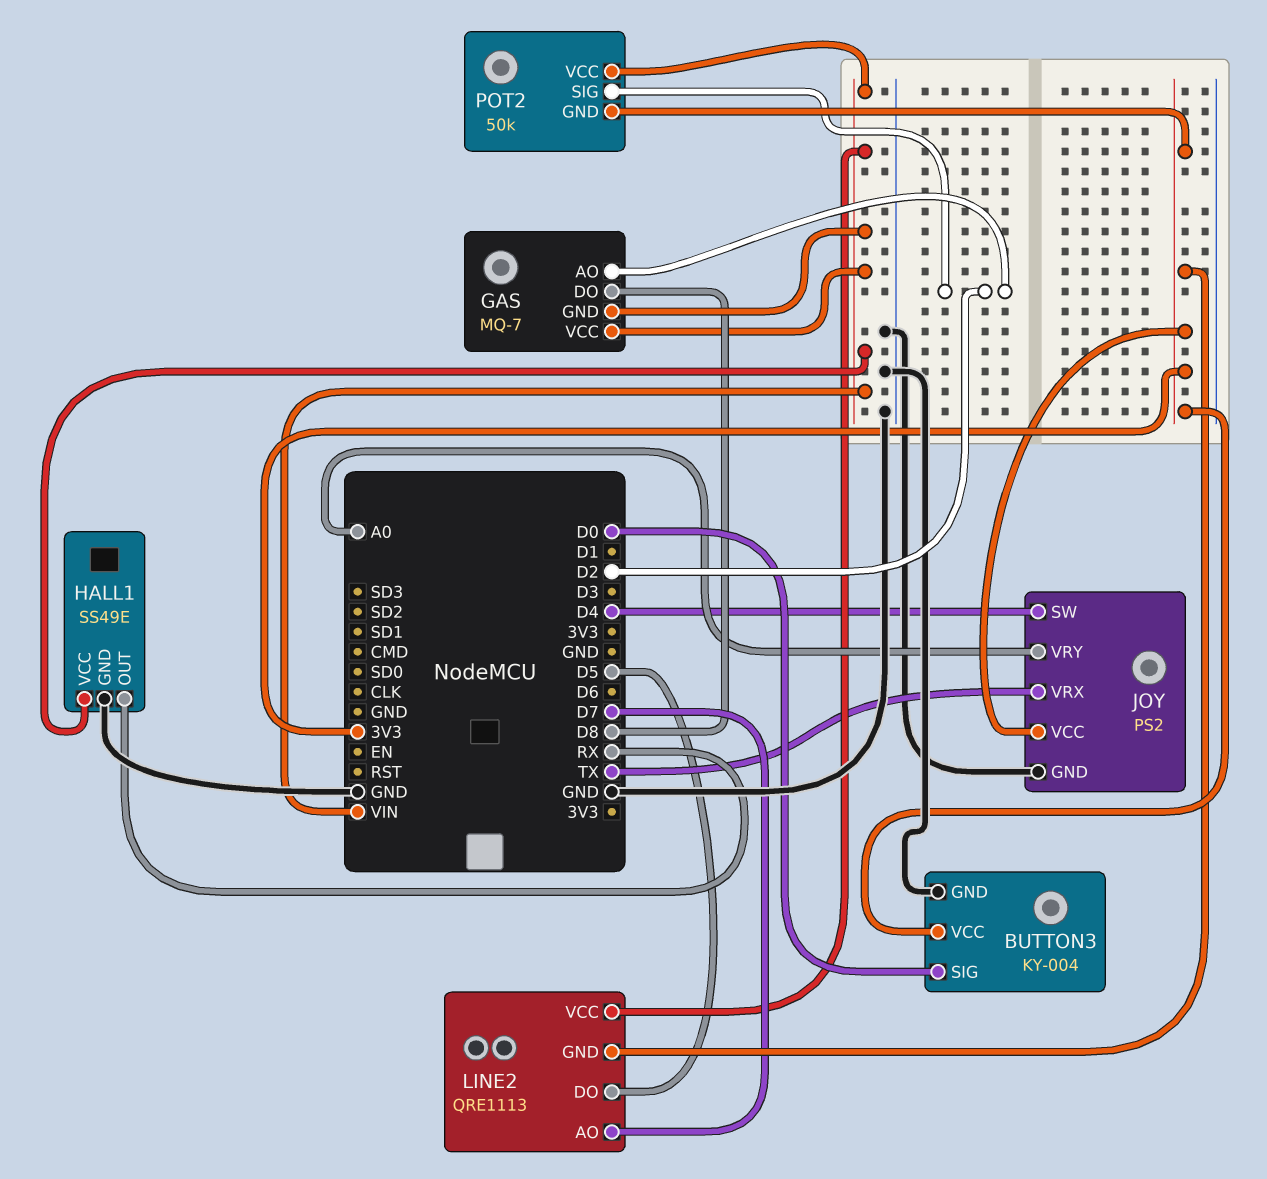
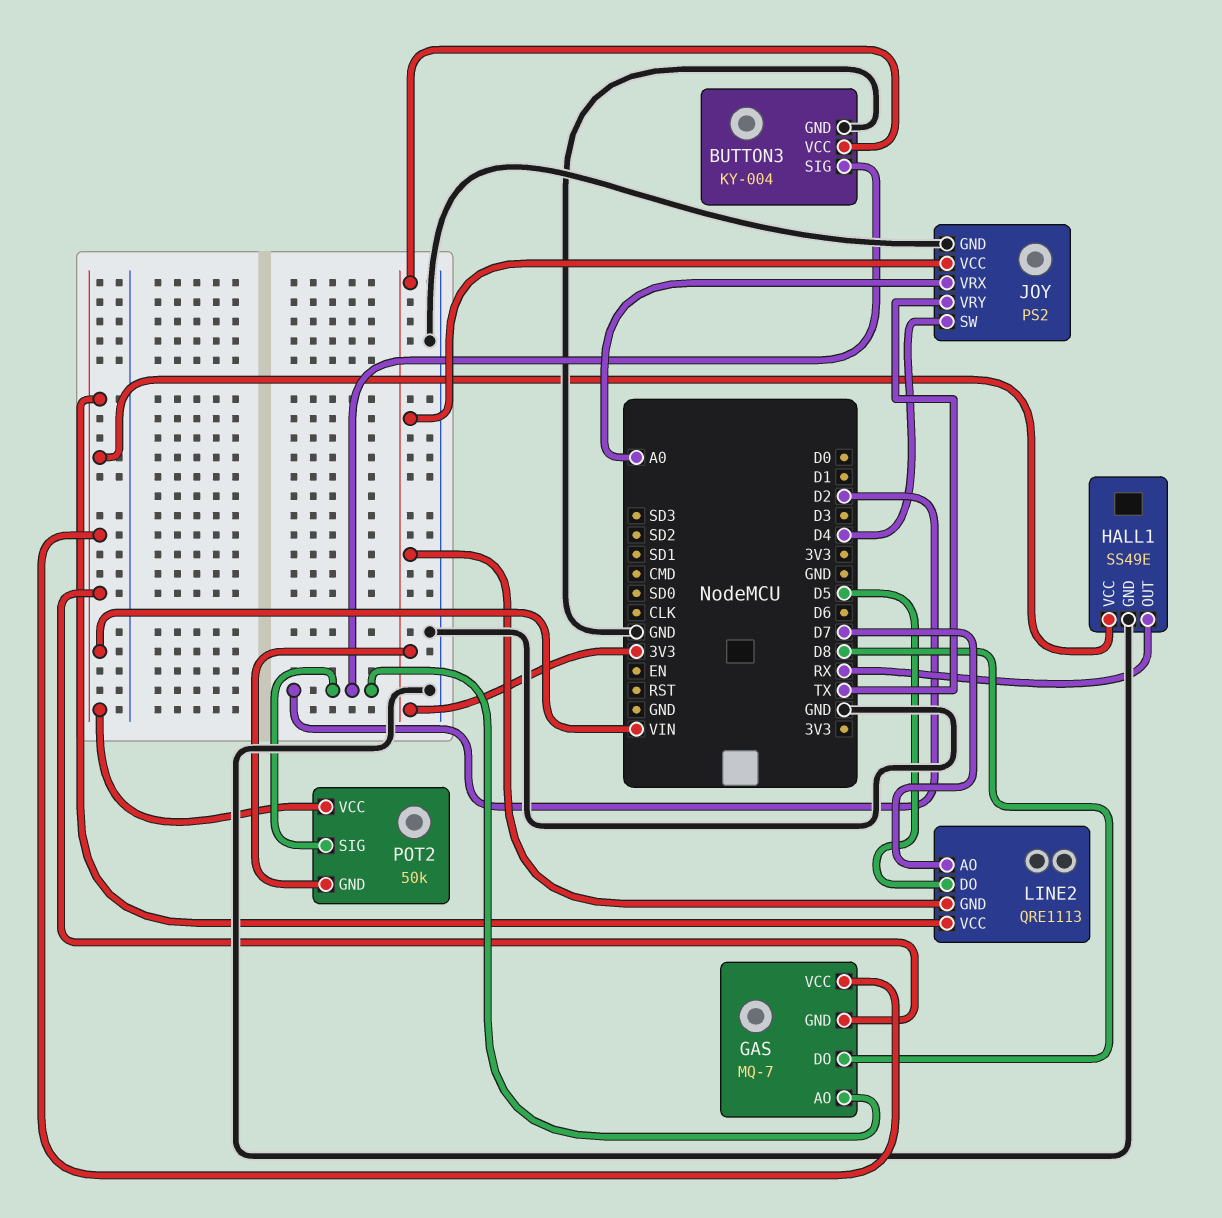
BUTTON3 pin SIG: D0 -> D2
JOY pin VRX: TX -> A0
JOY pin VRY: A0 -> TX

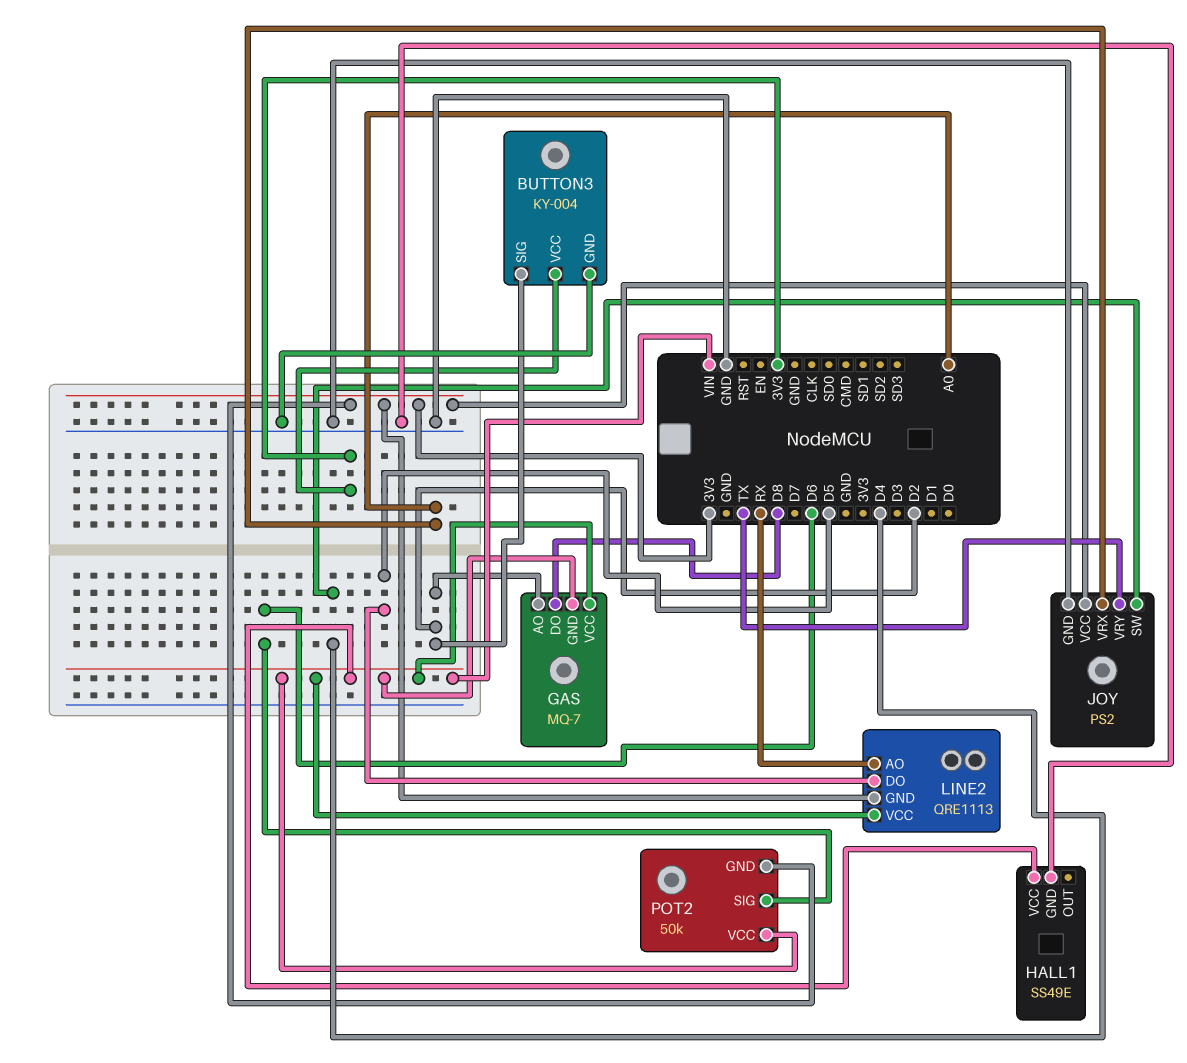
HALL1 pin OUT: RX -> none
LINE2 pin AO: D7 -> RX
POT2 pin SIG: D2 -> D6

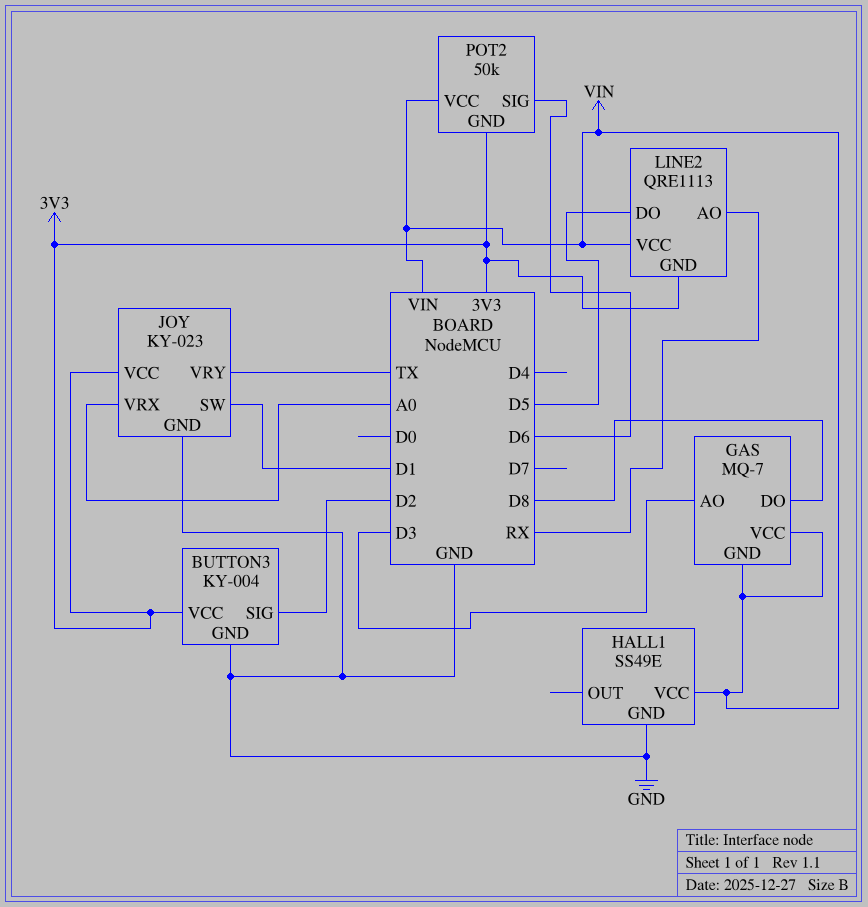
GAS pin AO: D2 -> D3
JOY: PS2 -> KY-023
JOY pin SW: D4 -> D1

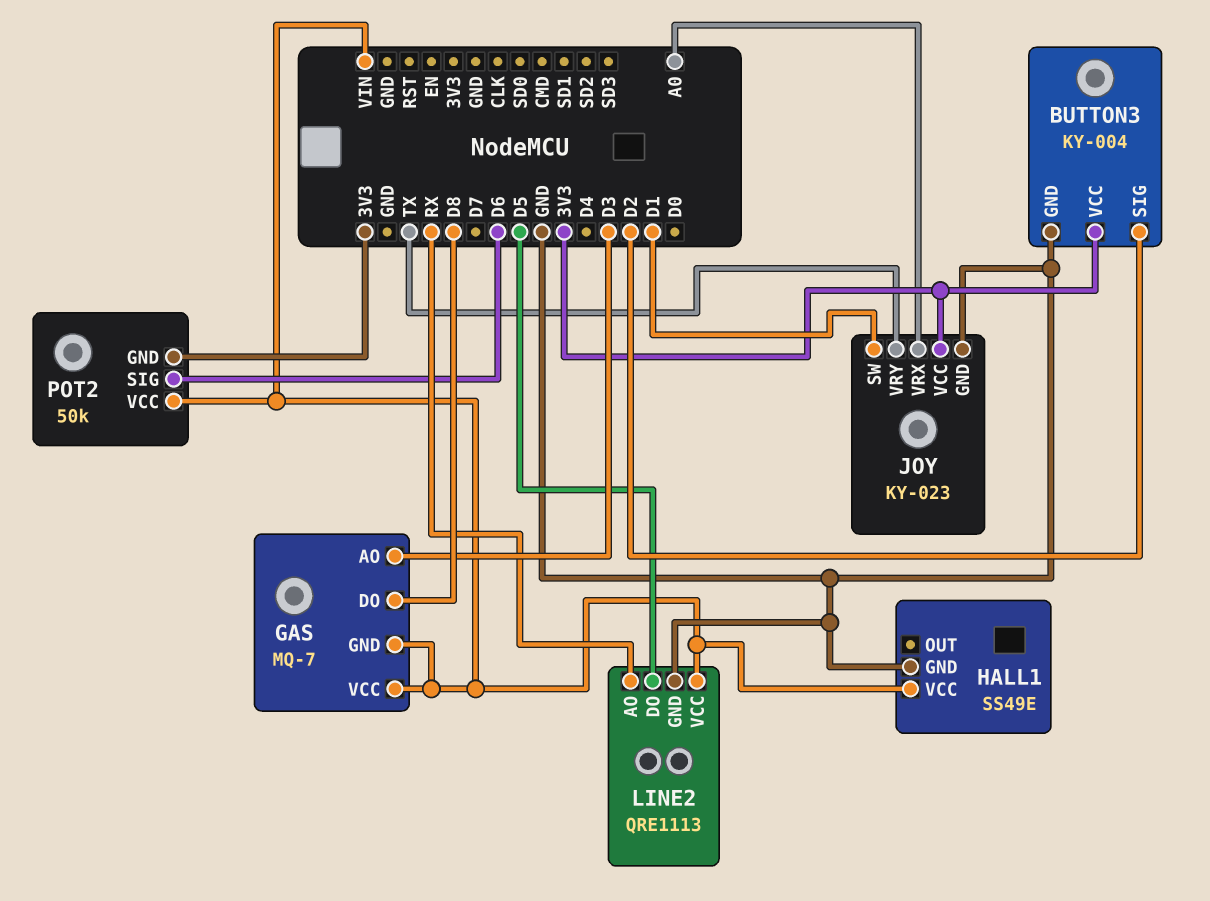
LINE2 pin GND: 3V3 -> GND

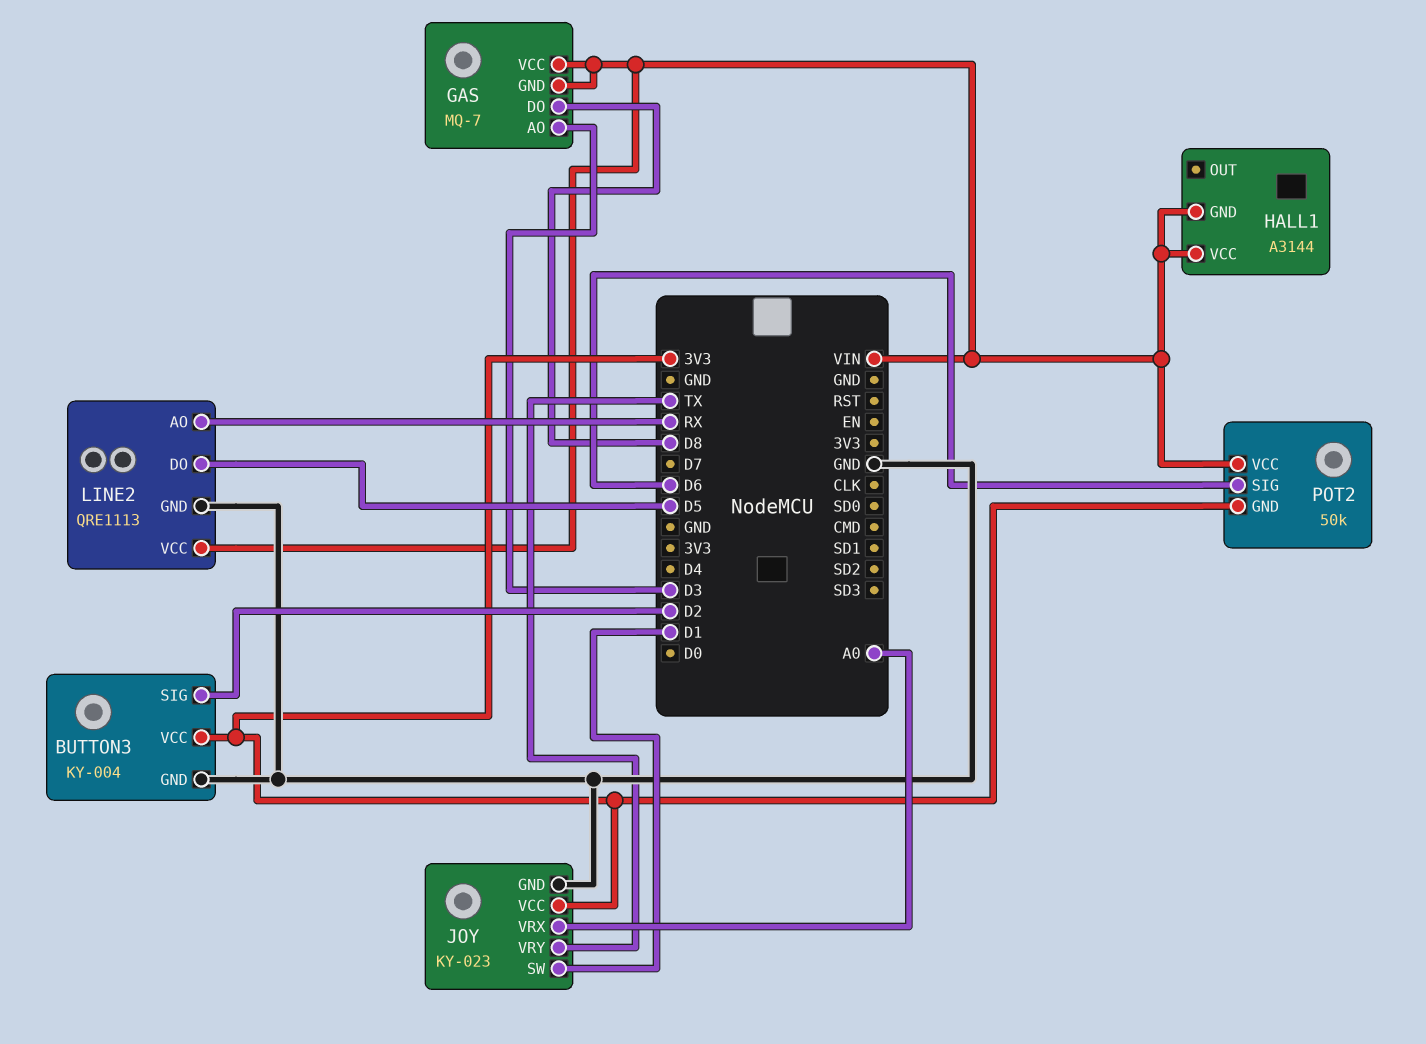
HALL1: SS49E -> A3144
HALL1 pin GND: GND -> VIN

